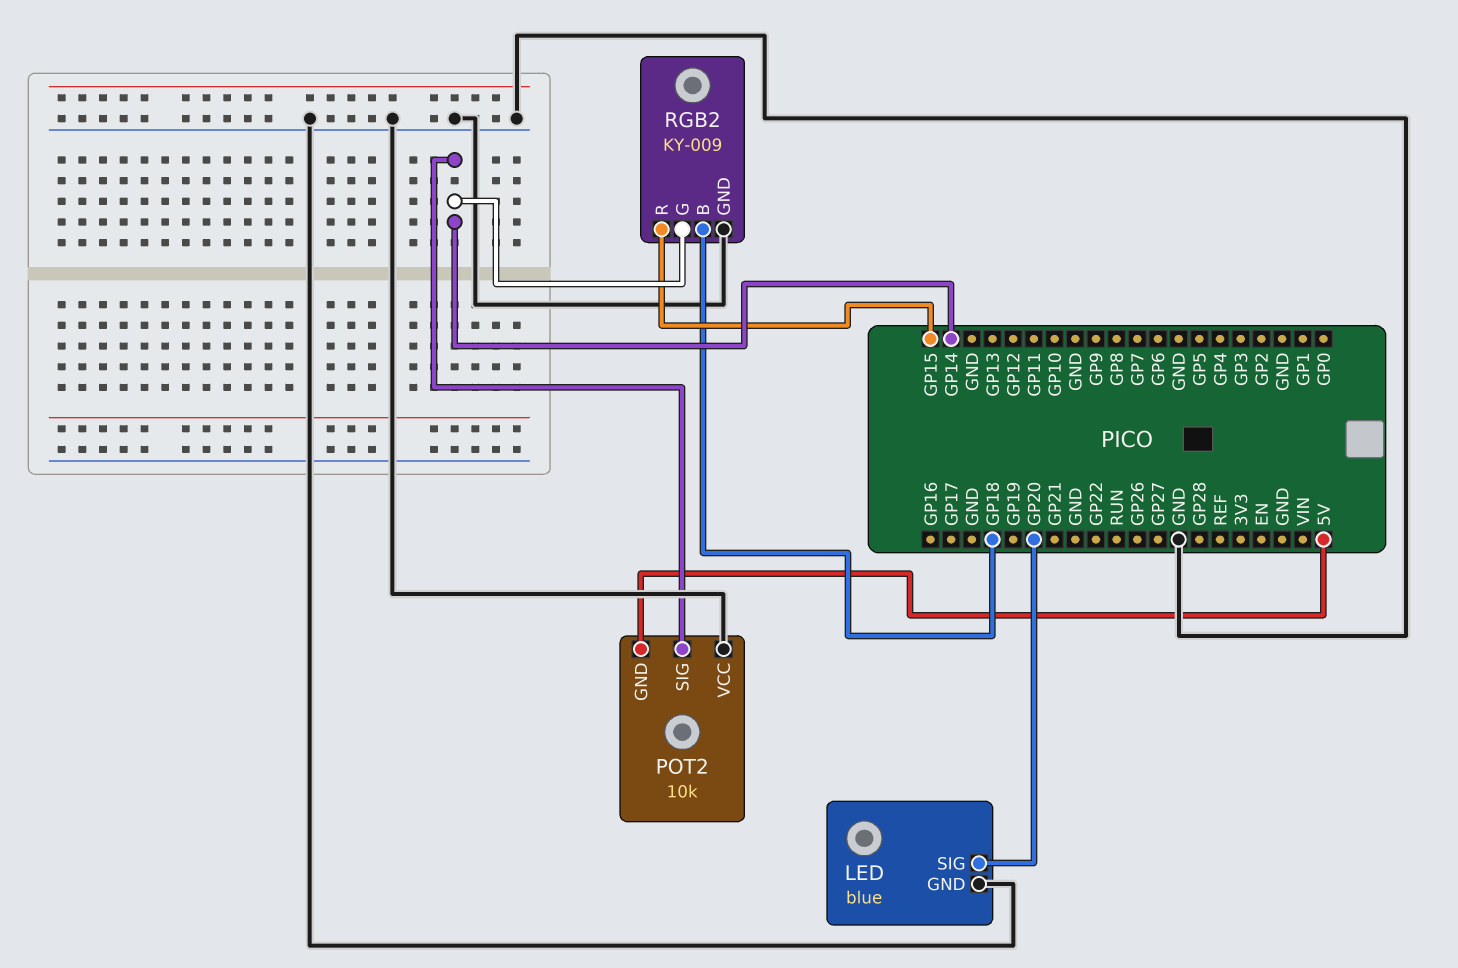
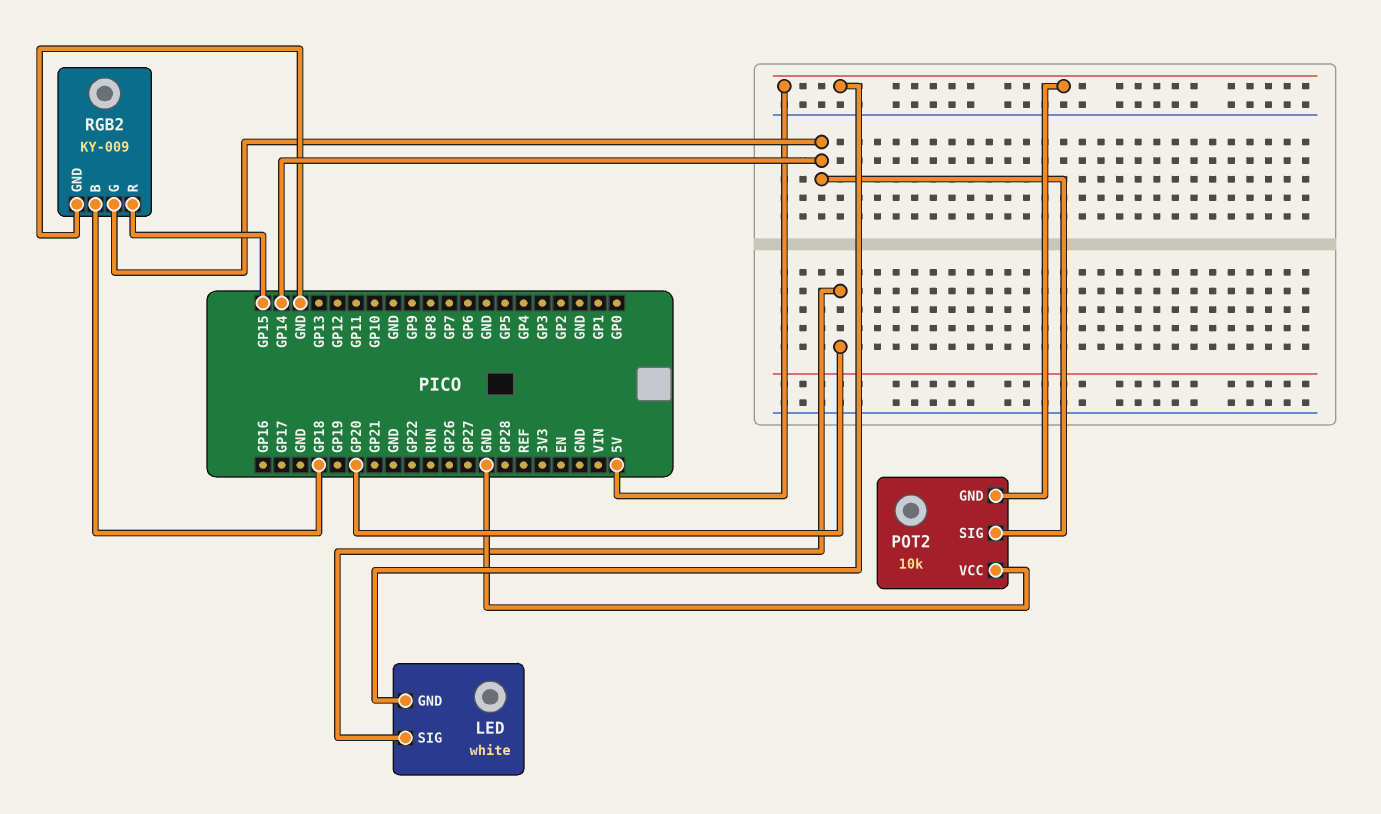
LED: blue -> white
LED pin GND: GND -> 5V

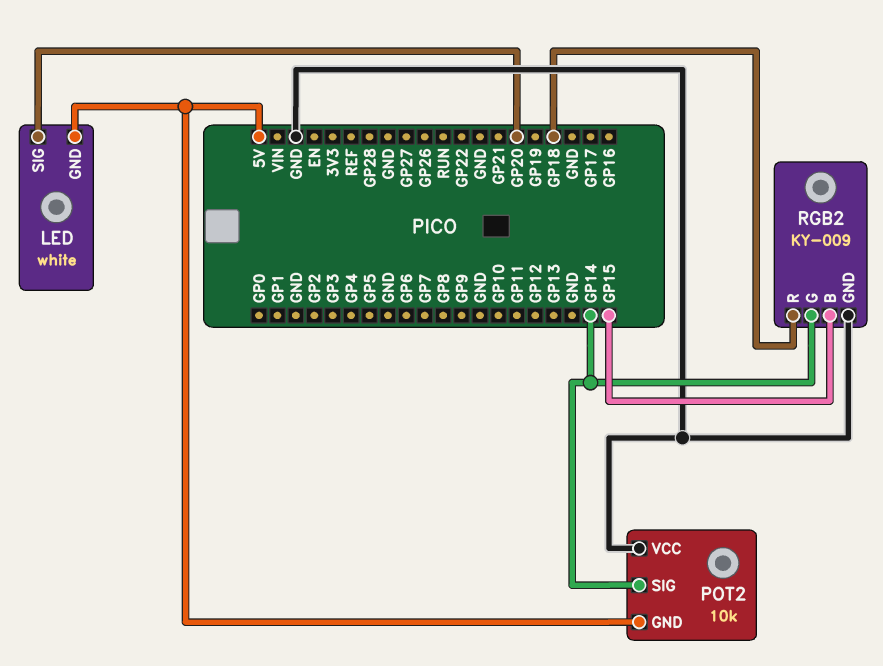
RGB2 pin B: GP18 -> GP15
RGB2 pin R: GP15 -> GP18

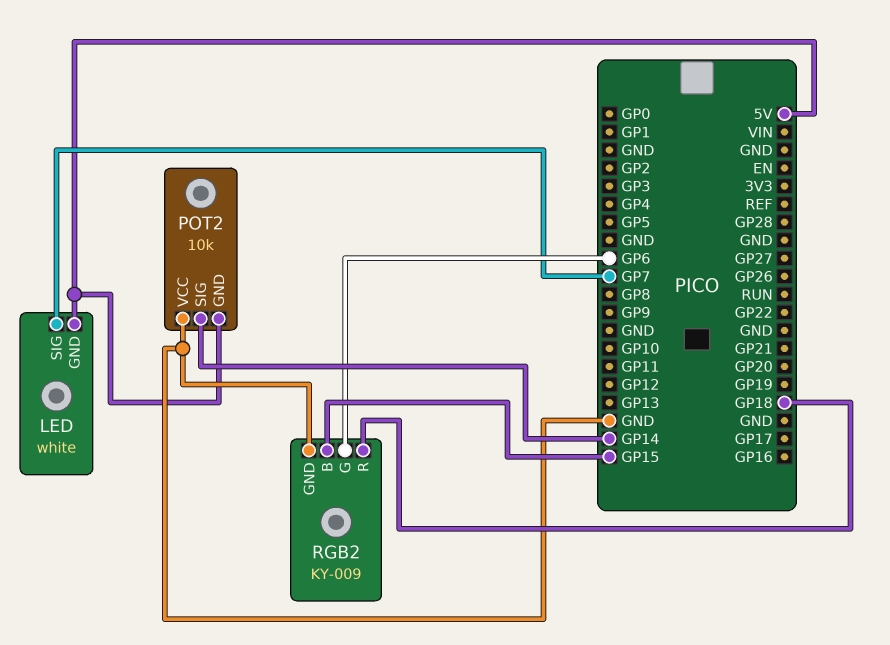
LED pin SIG: GP20 -> GP7
RGB2 pin G: GP14 -> GP6

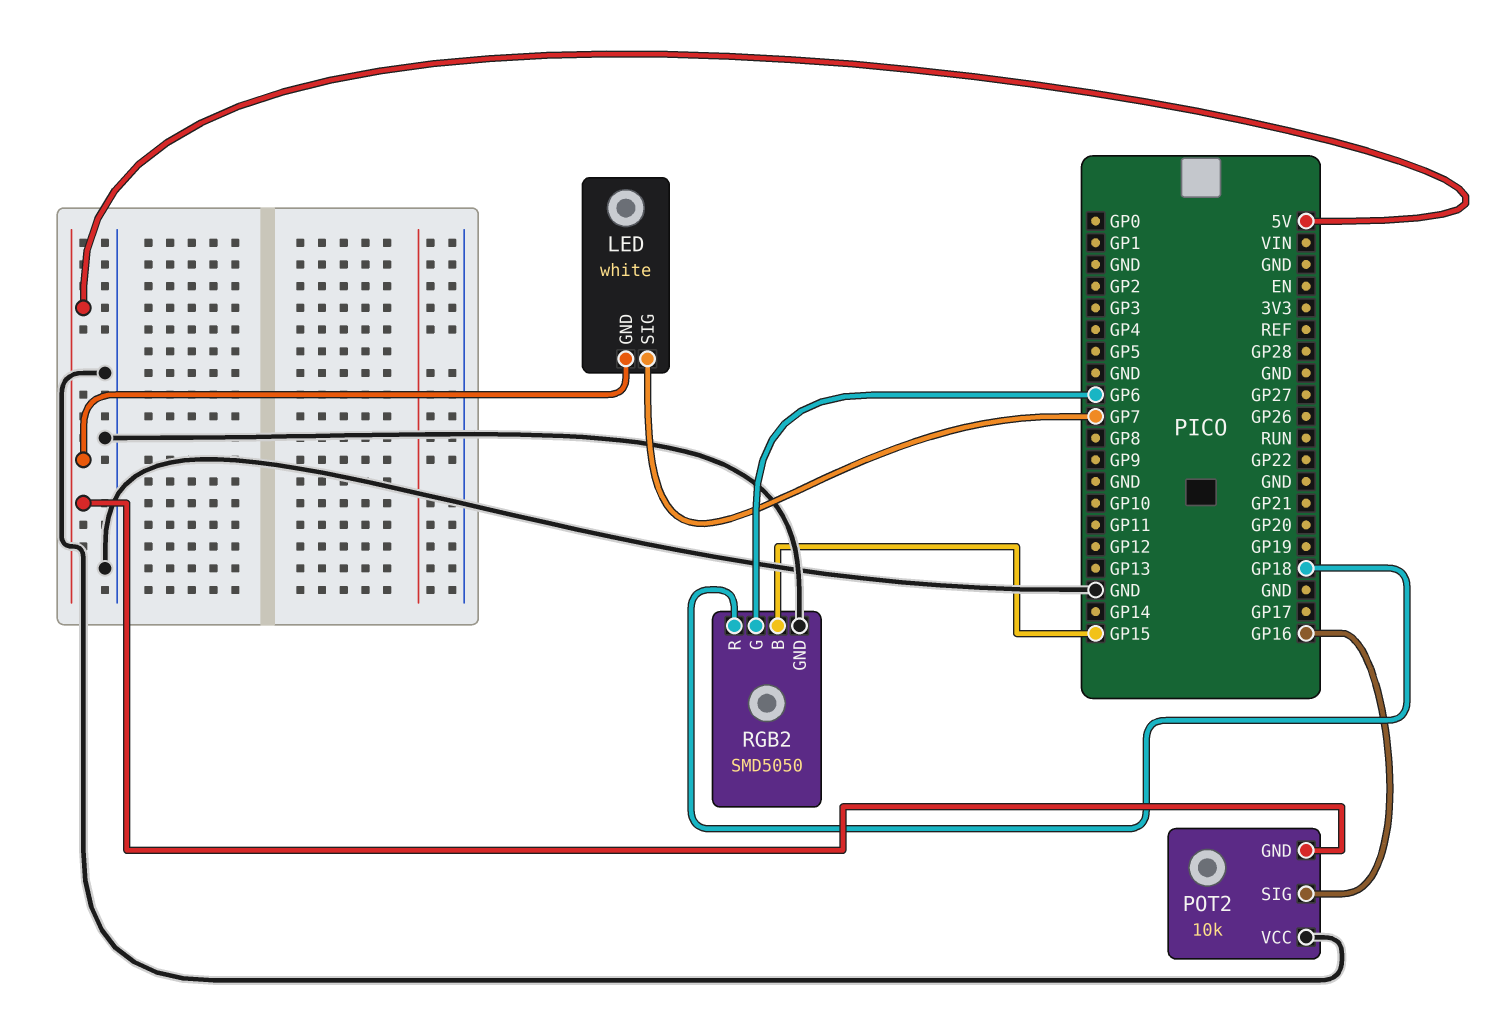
POT2 pin SIG: GP14 -> GP16
RGB2: KY-009 -> SMD5050

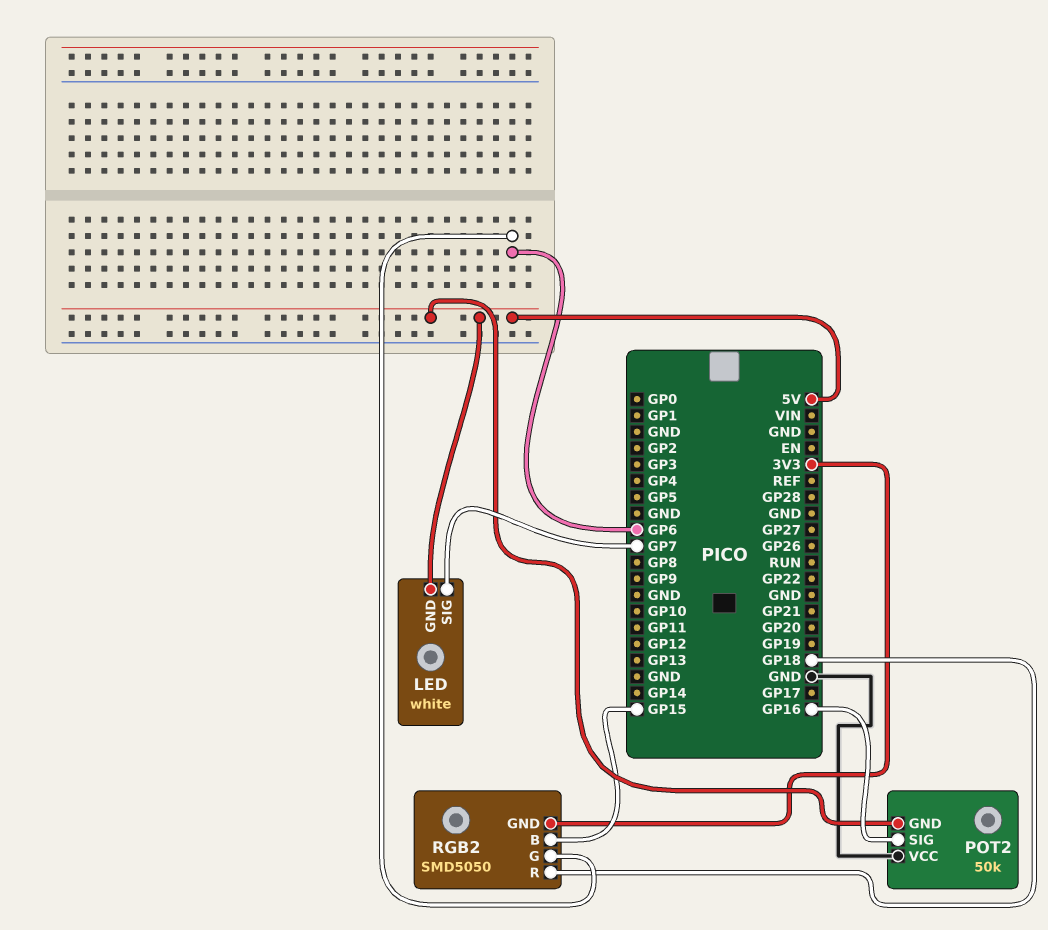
POT2: 10k -> 50k
RGB2 pin GND: GND -> 3V3

